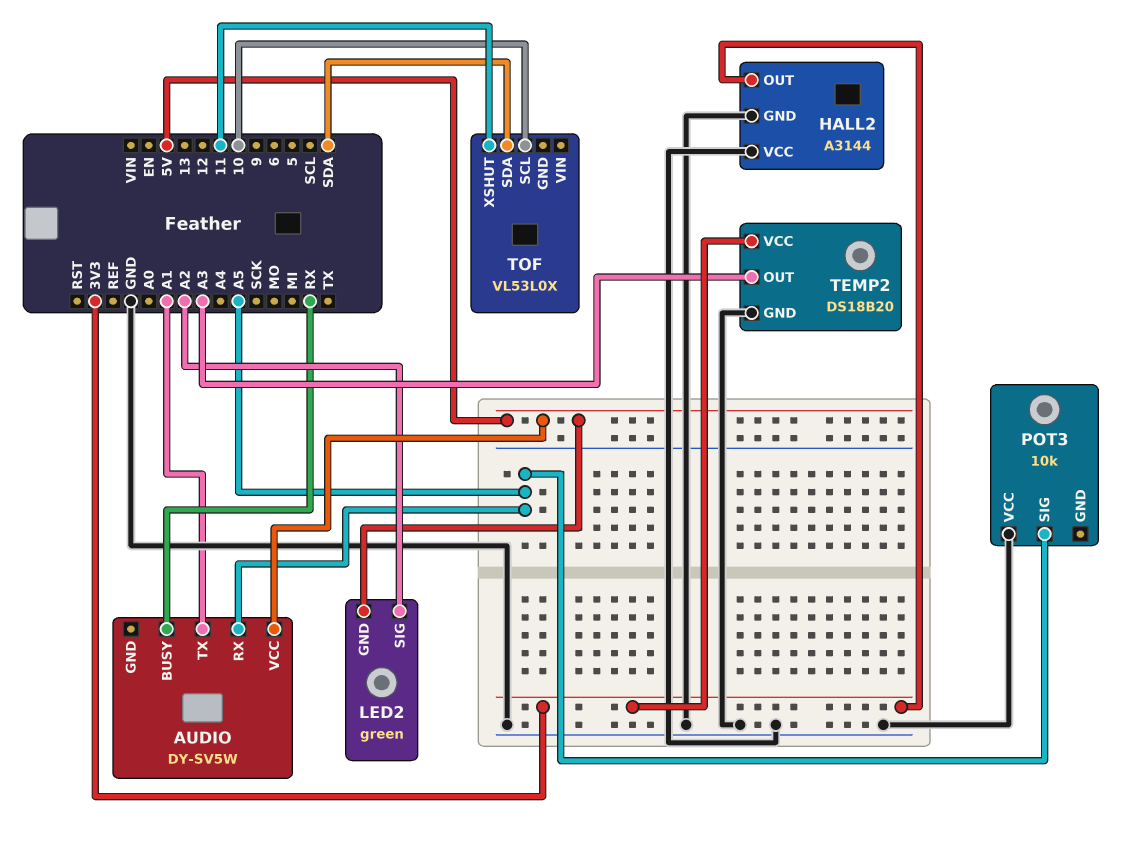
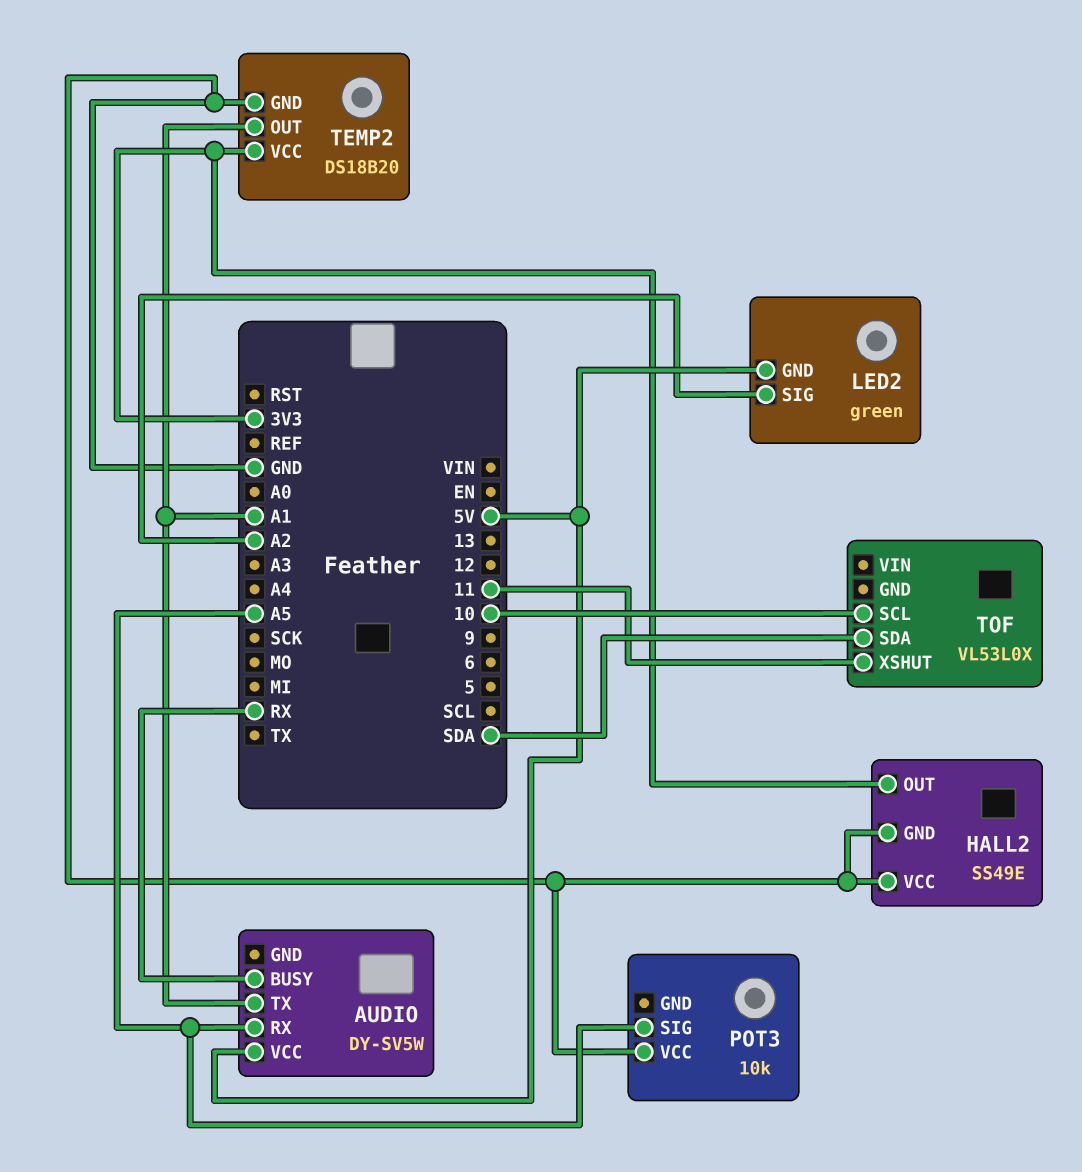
HALL2: A3144 -> SS49E
TEMP2 pin OUT: A3 -> A1

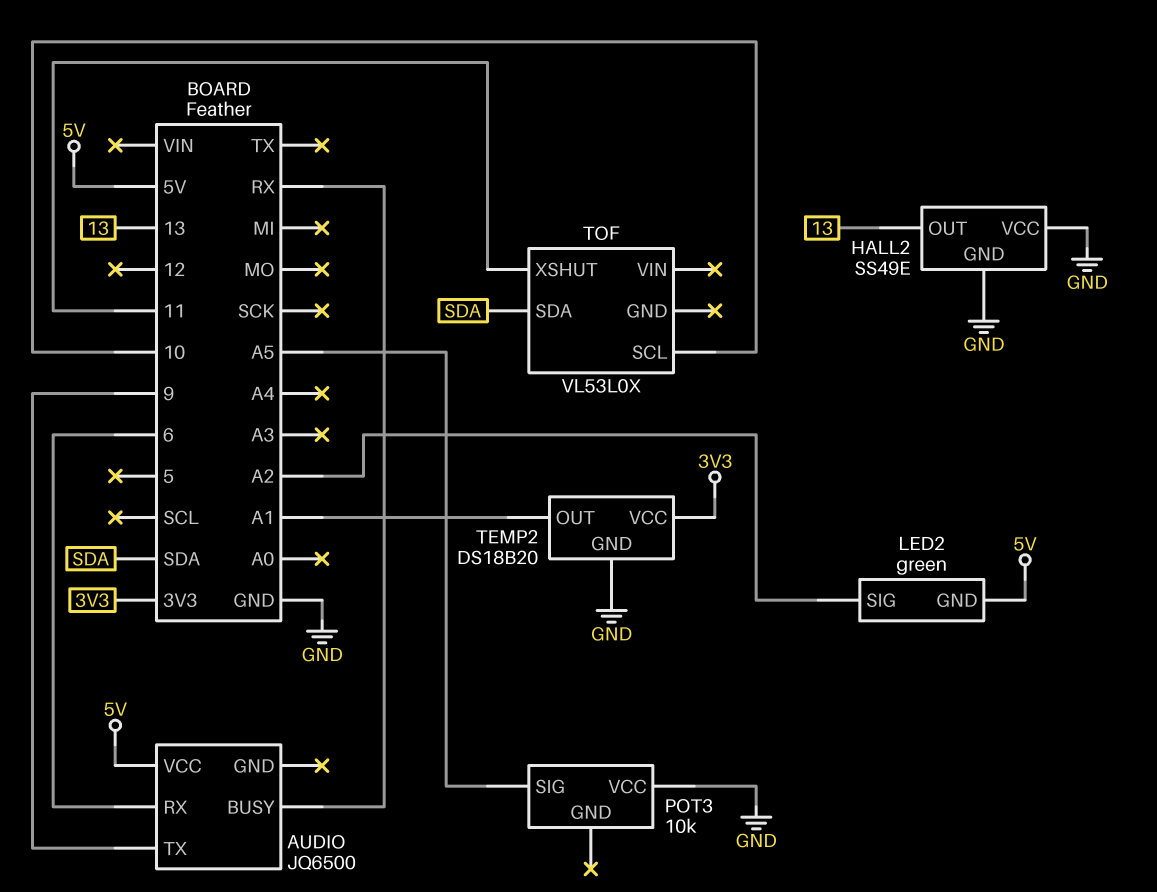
AUDIO: DY-SV5W -> JQ6500
AUDIO pin RX: A5 -> 6
AUDIO pin TX: A1 -> 9
HALL2 pin OUT: 3V3 -> 13

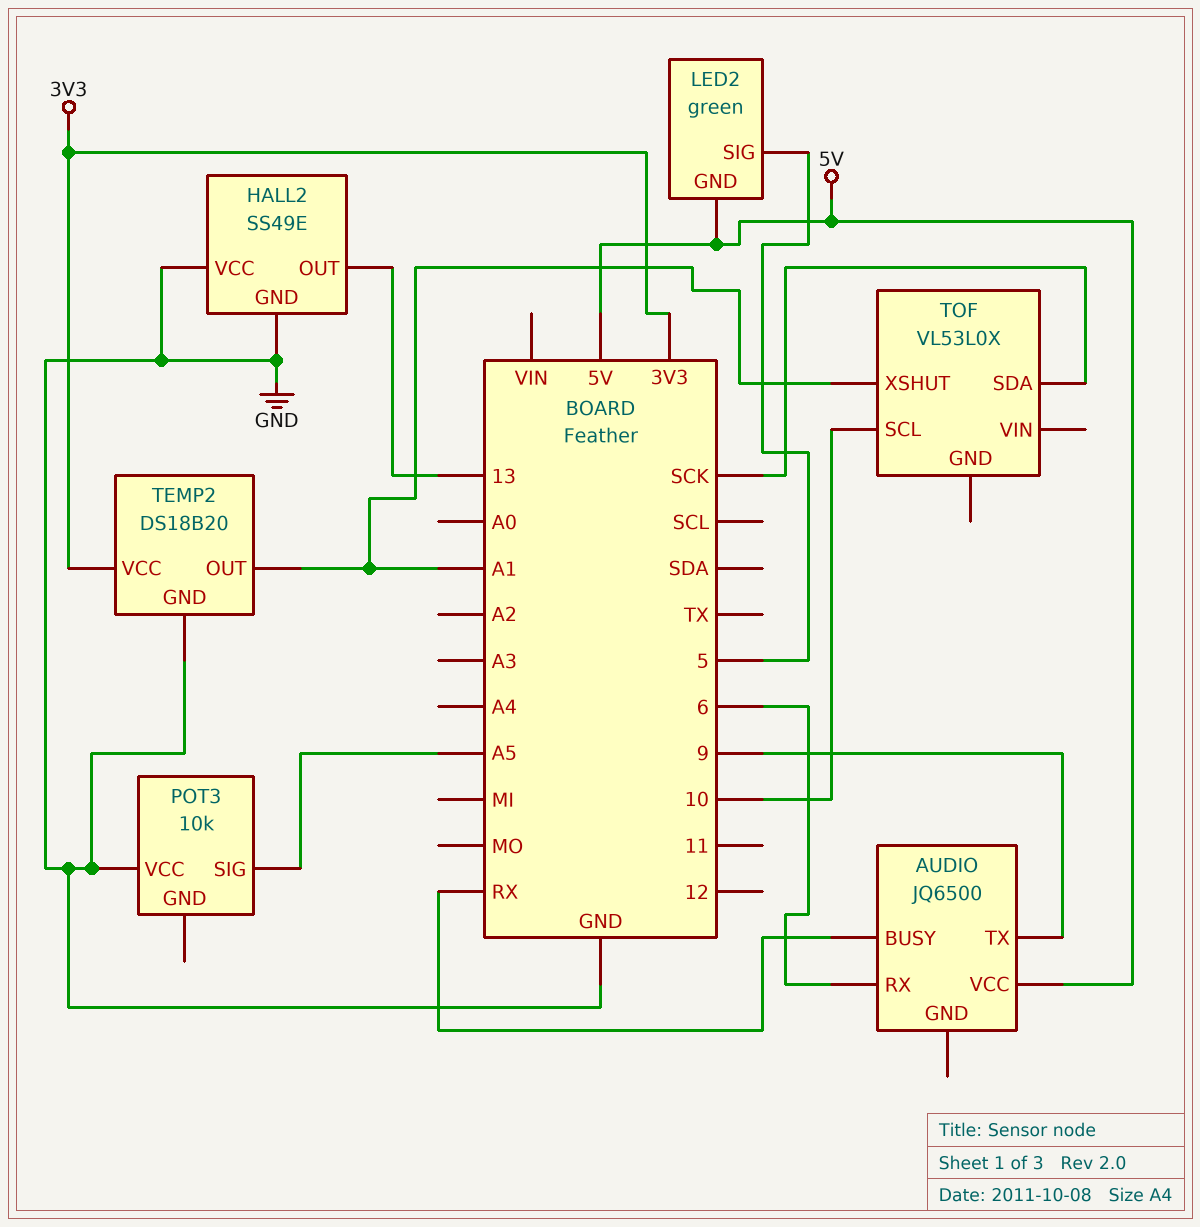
LED2 pin SIG: A2 -> 5
TOF pin SDA: SDA -> SCK
TOF pin XSHUT: 11 -> A1

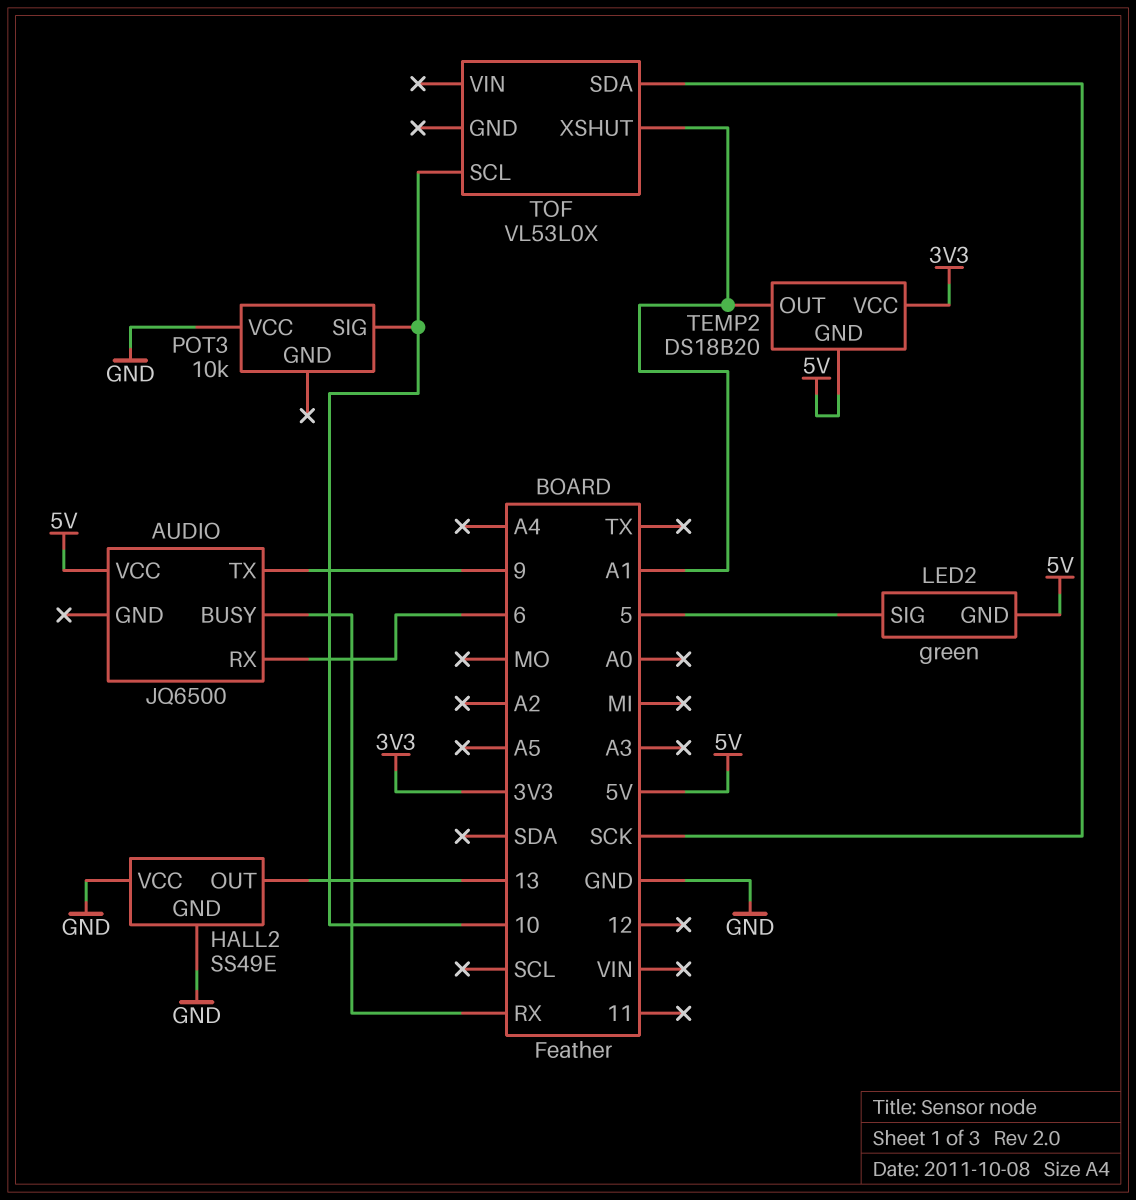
POT3 pin SIG: A5 -> 10
TEMP2 pin GND: GND -> 5V

